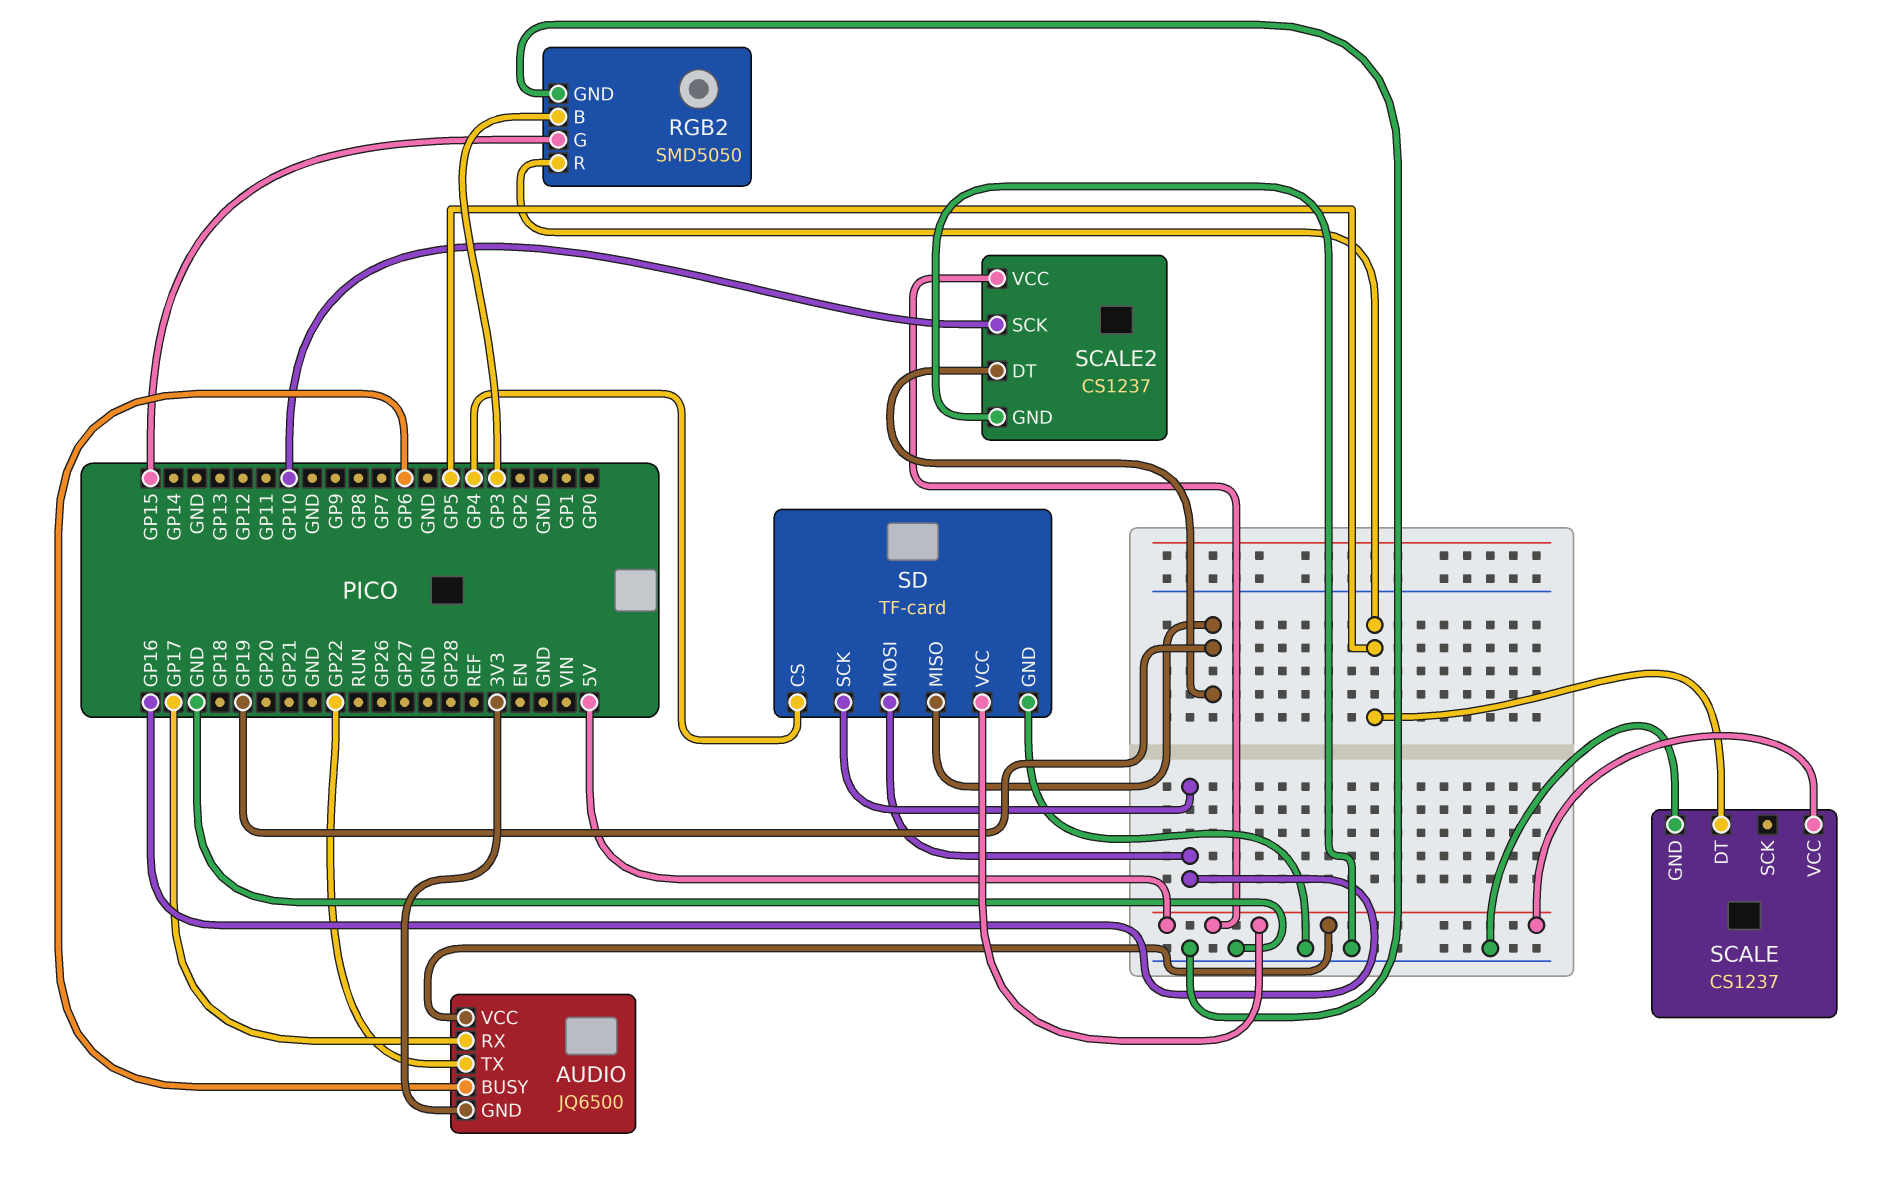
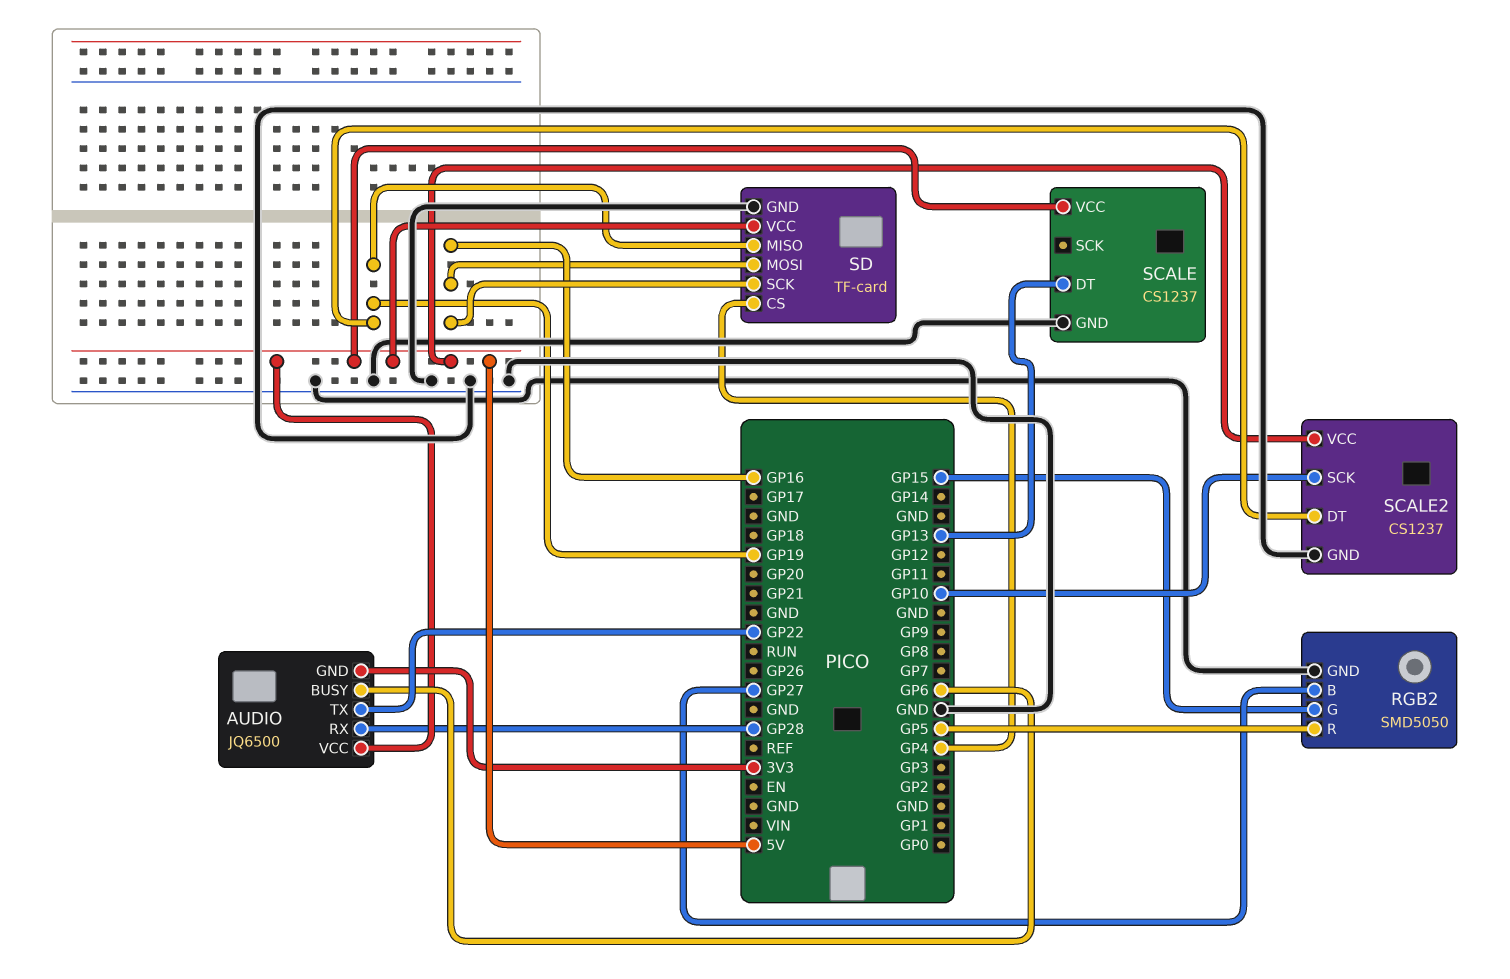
AUDIO pin RX: GP17 -> GP28
RGB2 pin B: GP3 -> GP27
SCALE pin DT: GP5 -> GP13

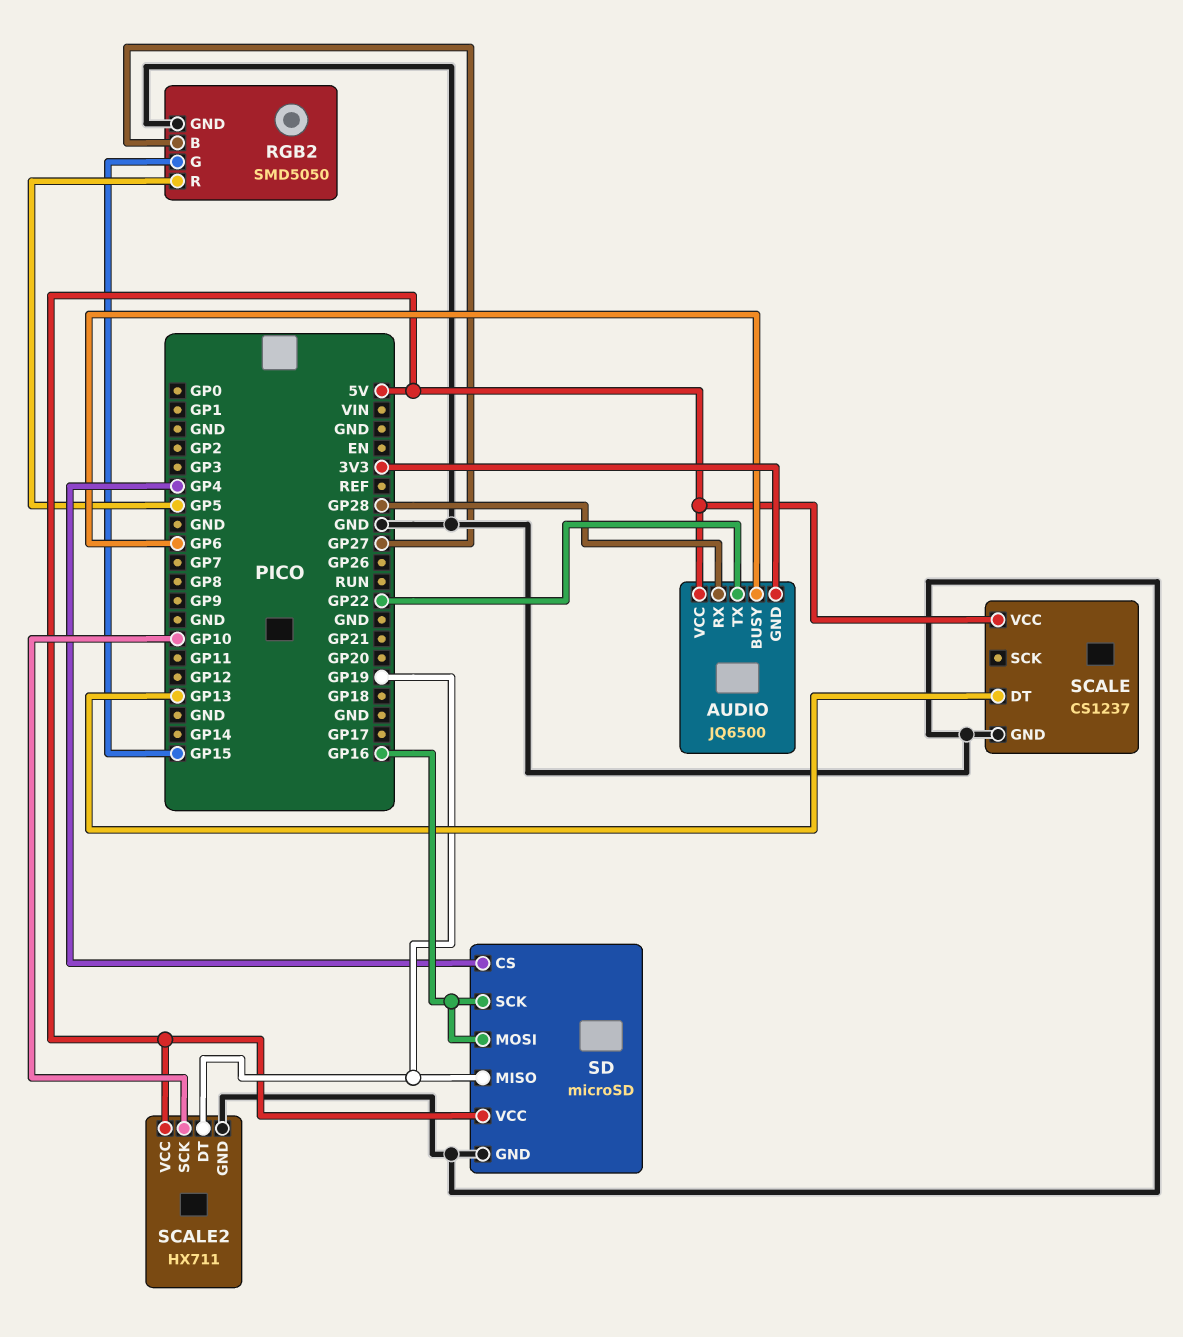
SCALE2: CS1237 -> HX711
SD: TF-card -> microSD

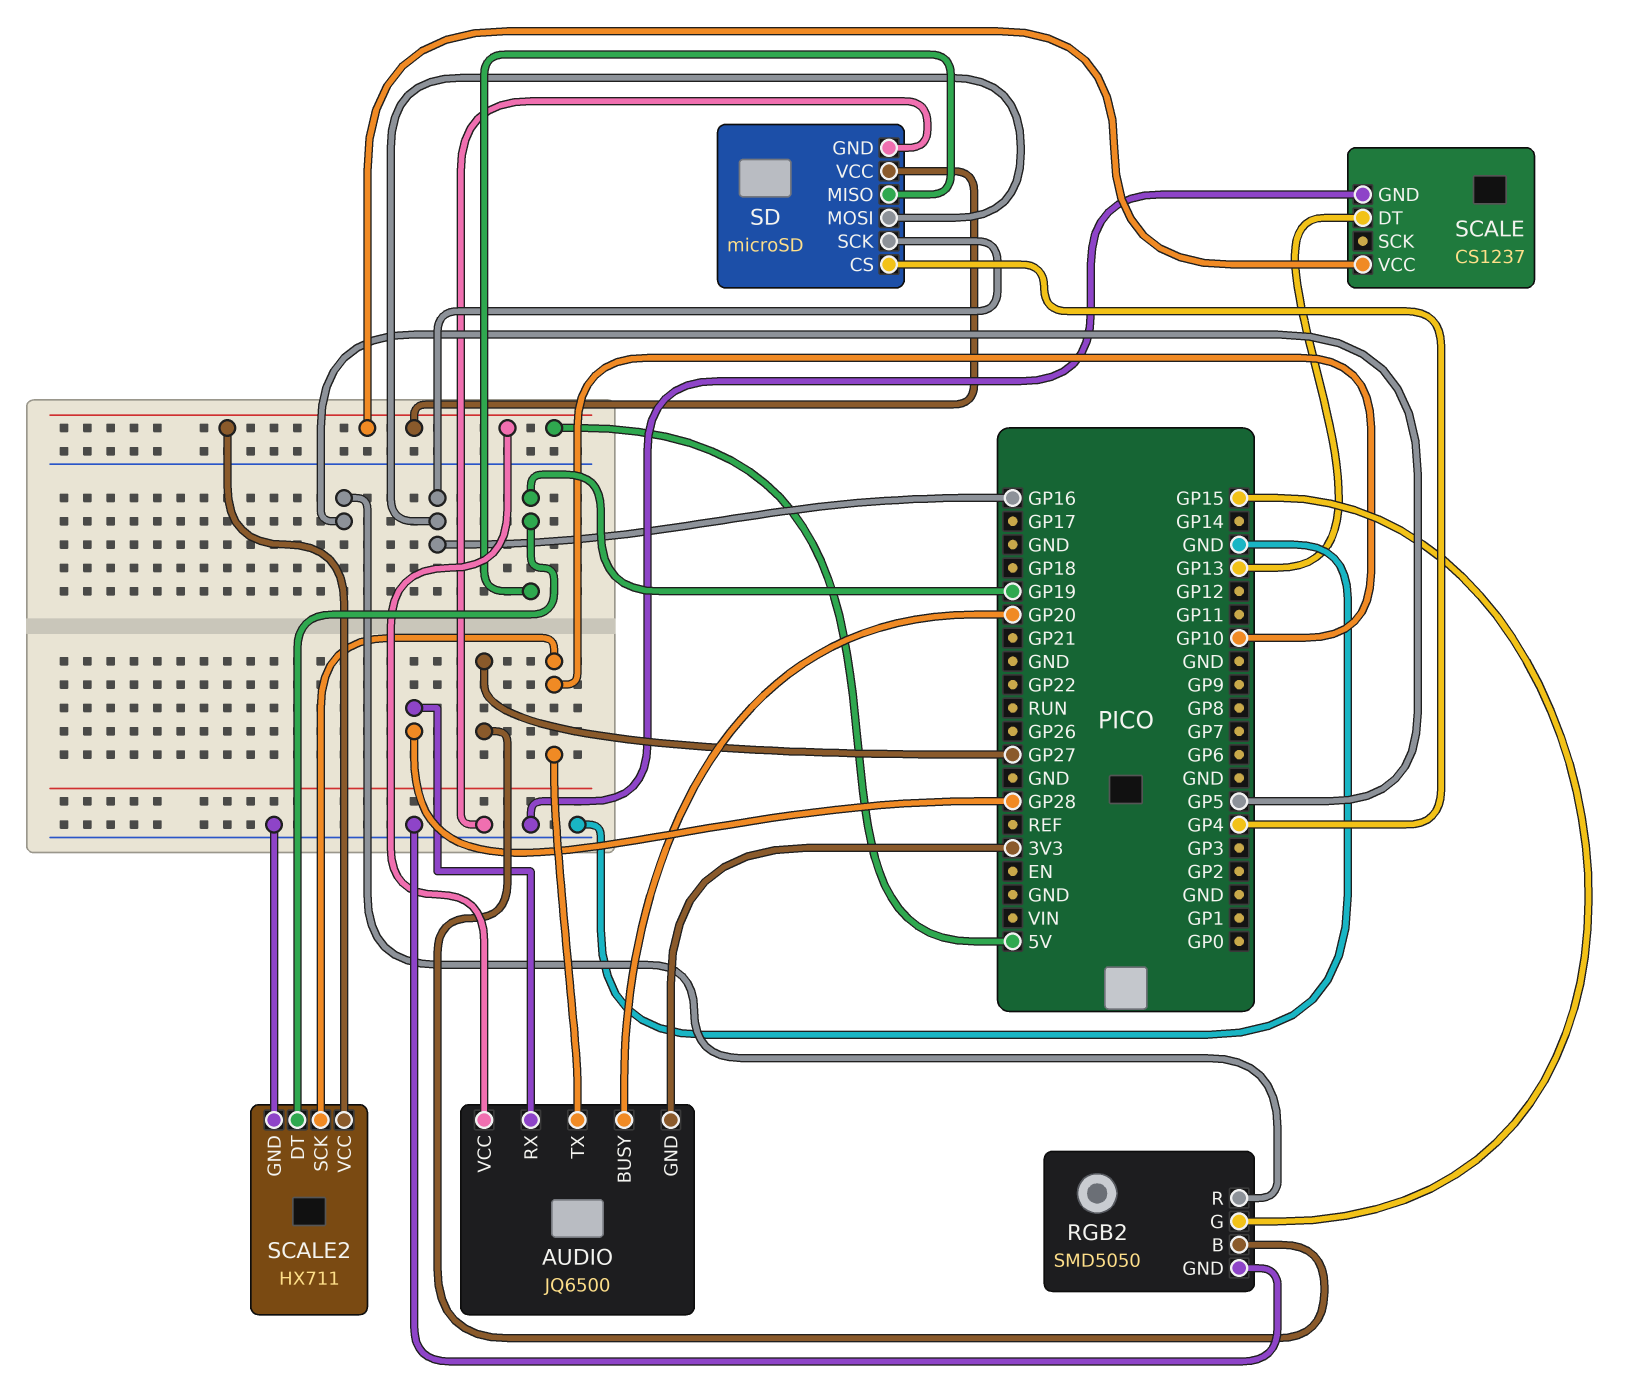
AUDIO pin BUSY: GP6 -> GP20
AUDIO pin TX: GP22 -> GP10

